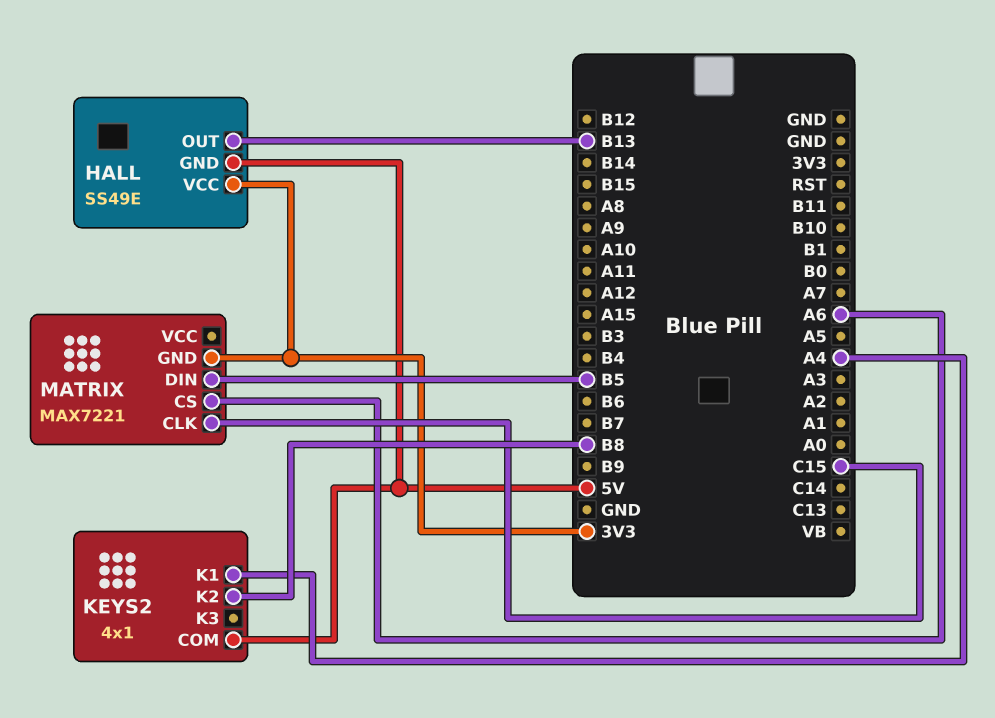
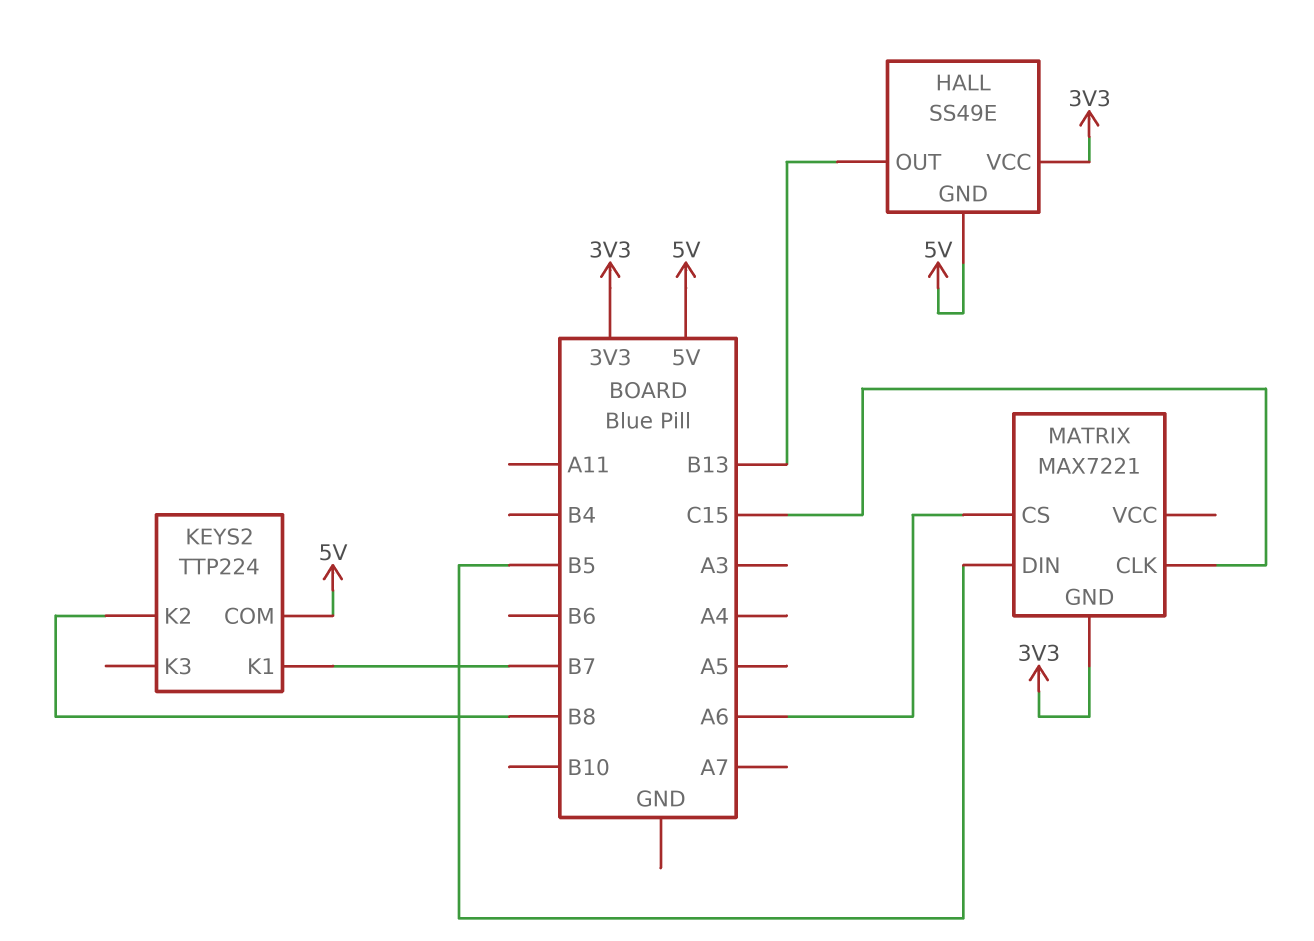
KEYS2: 4x1 -> TTP224
KEYS2 pin K1: A4 -> B7

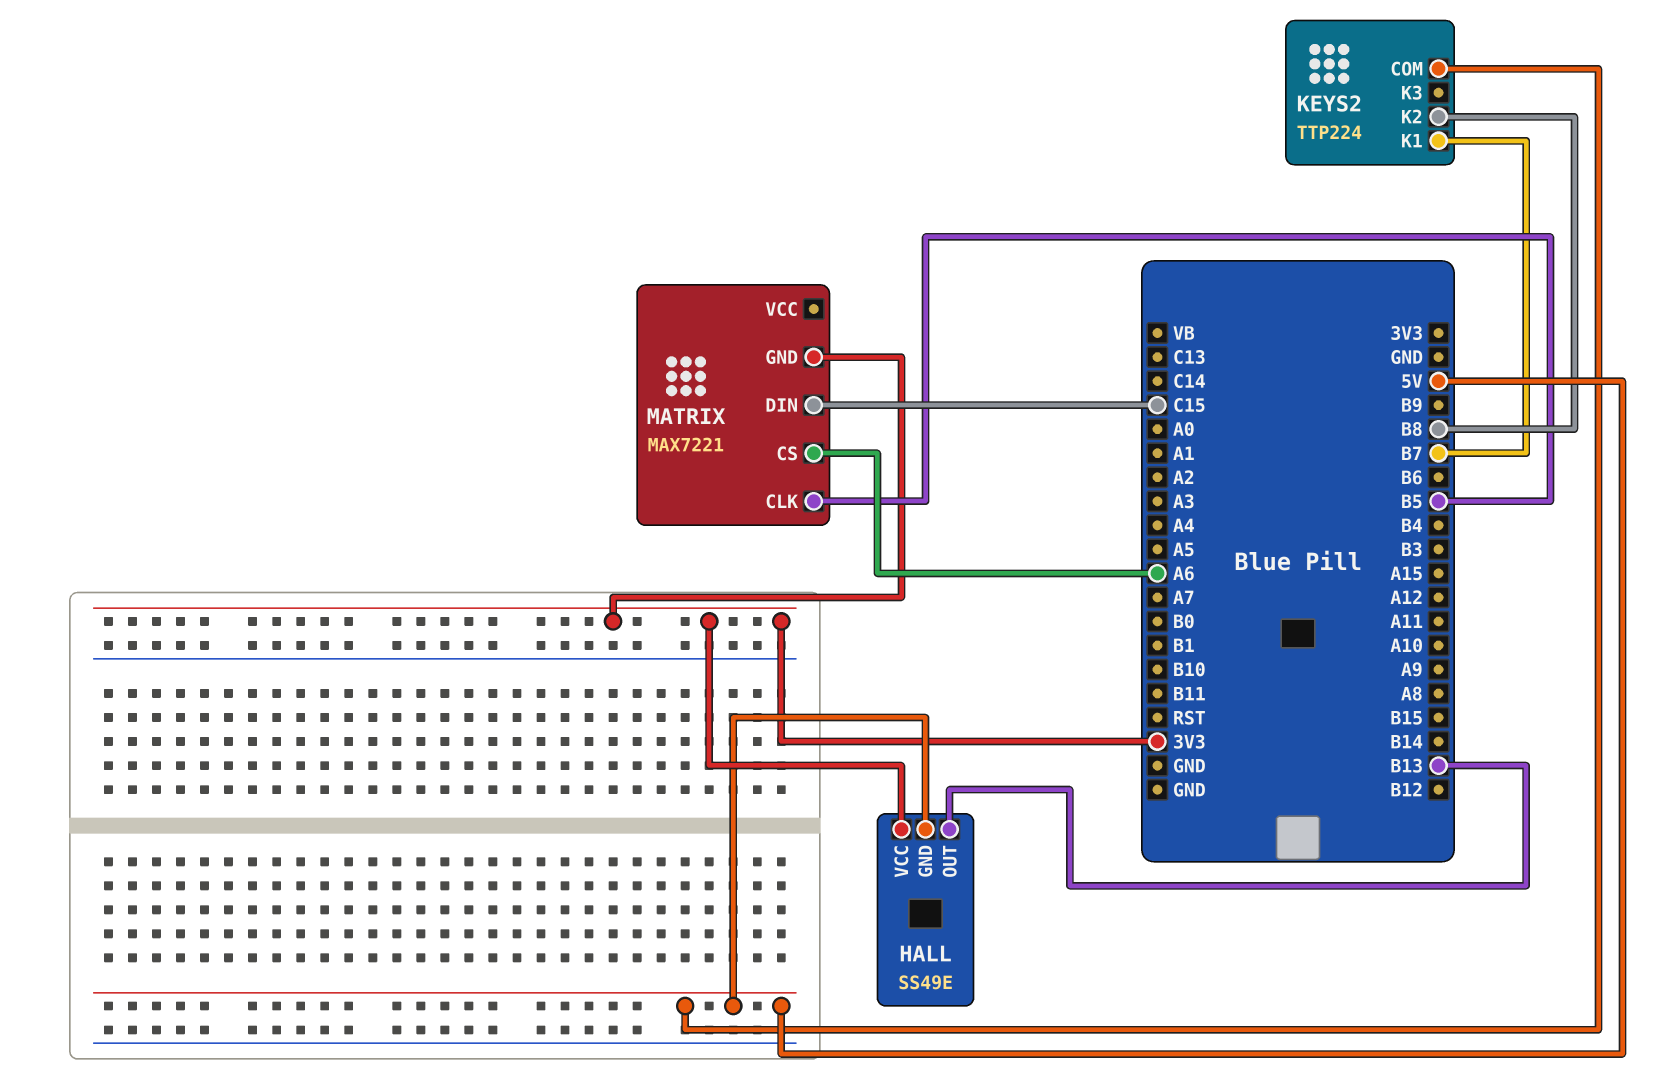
MATRIX pin CLK: C15 -> B5
MATRIX pin DIN: B5 -> C15

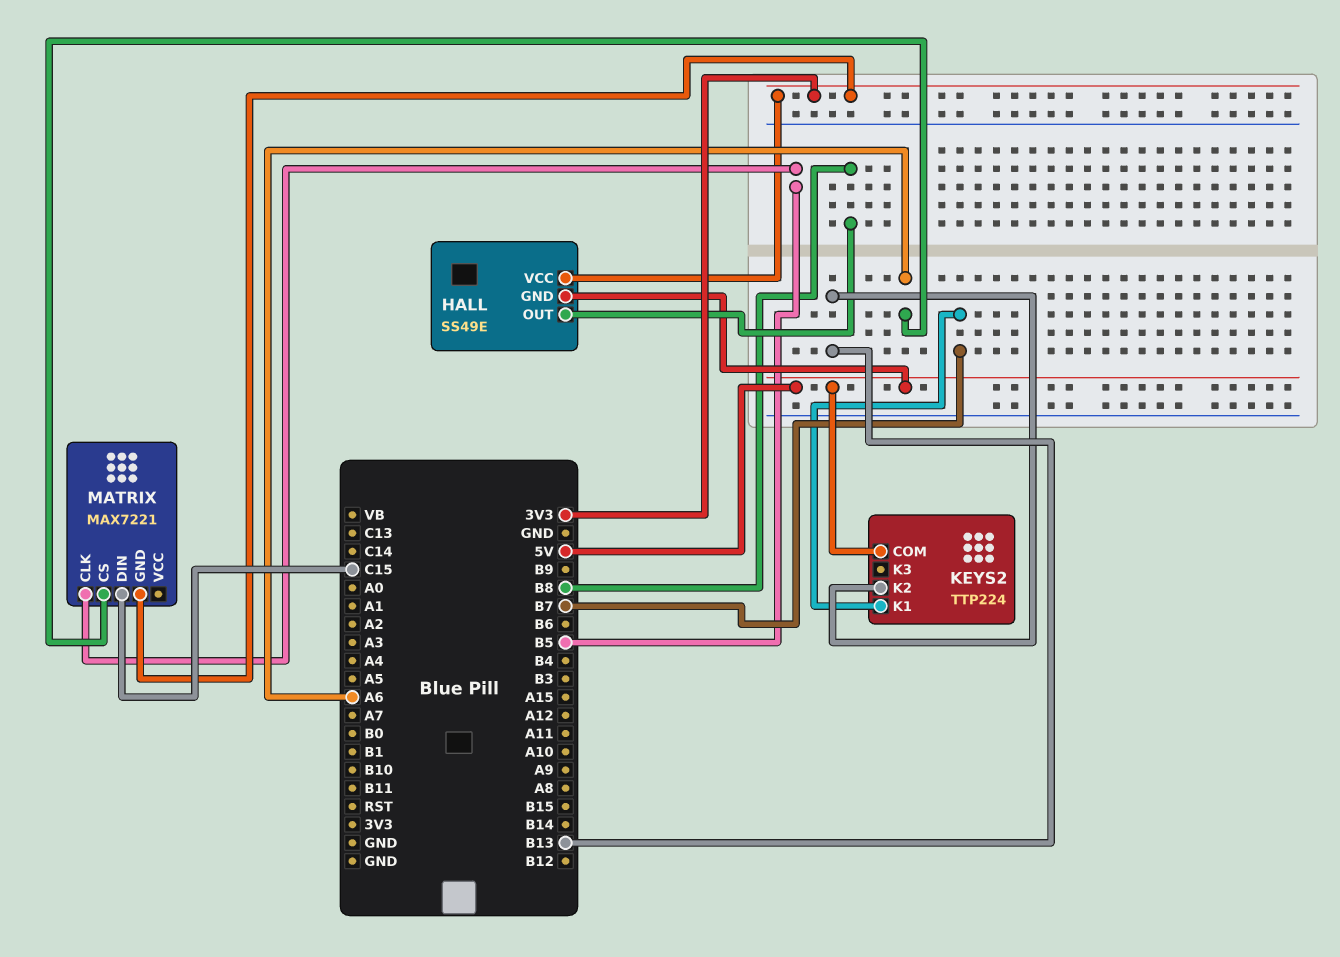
HALL pin OUT: B13 -> B8
KEYS2 pin K2: B8 -> B13

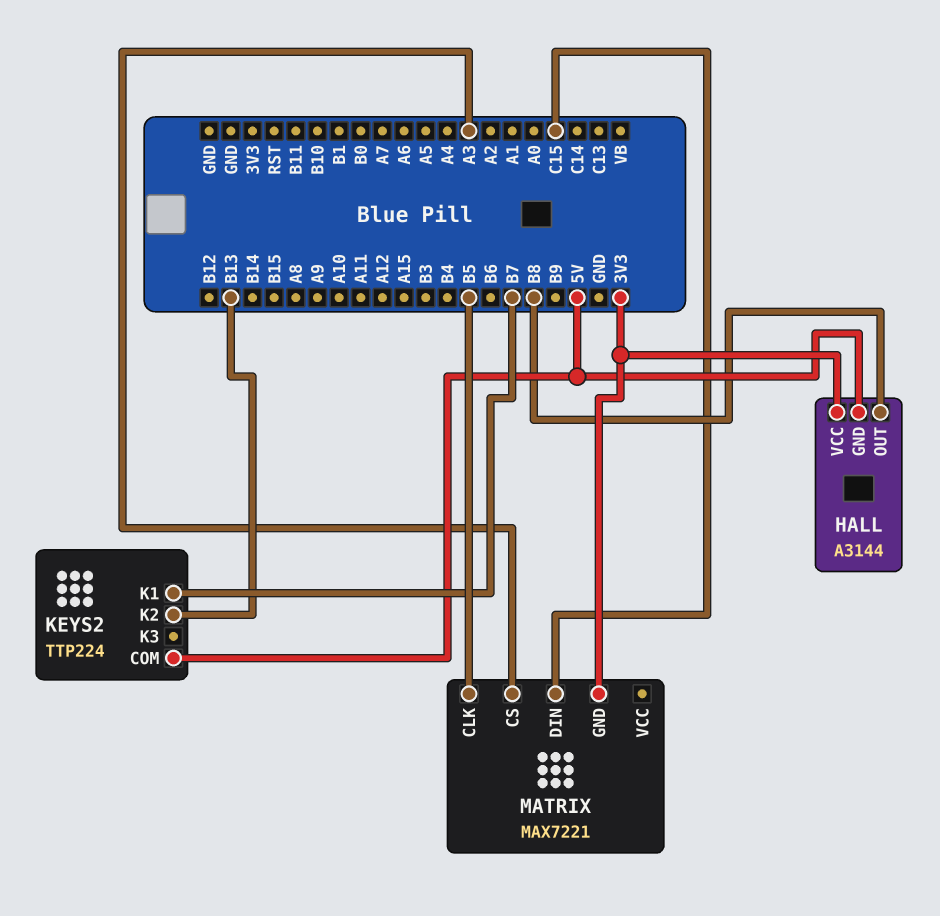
HALL: SS49E -> A3144
MATRIX pin CS: A6 -> A3

